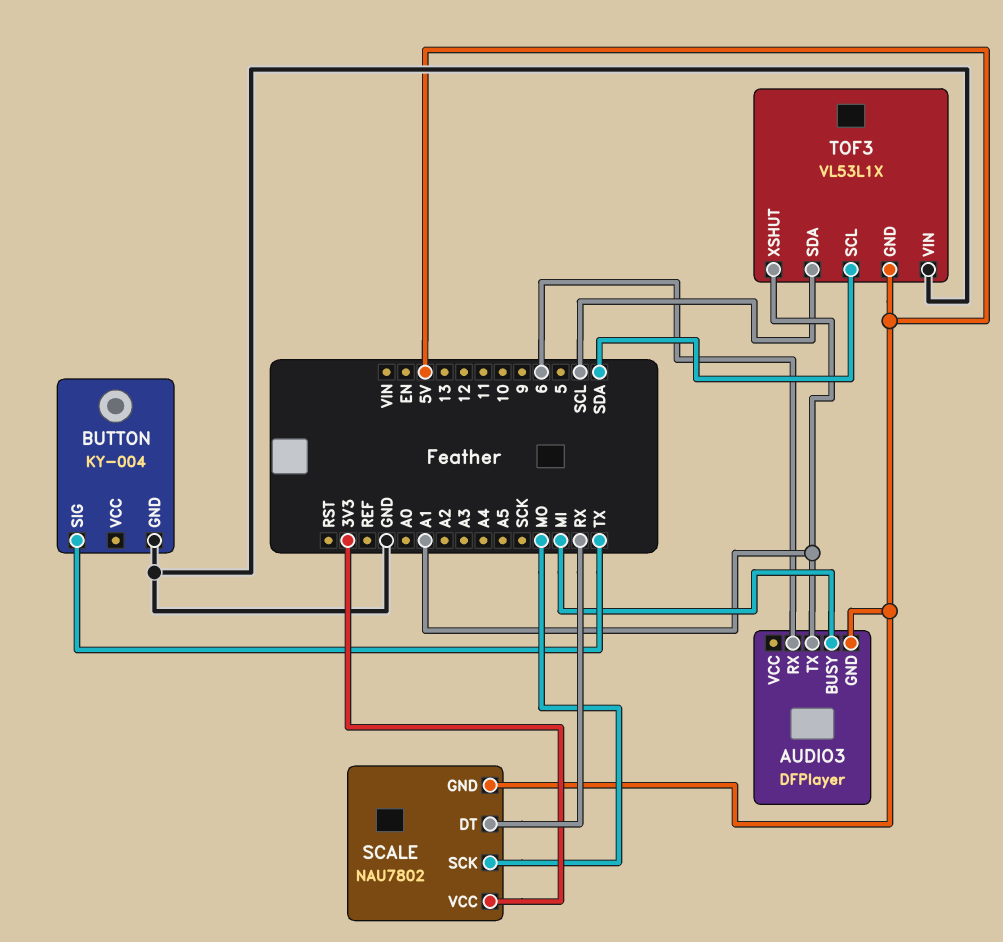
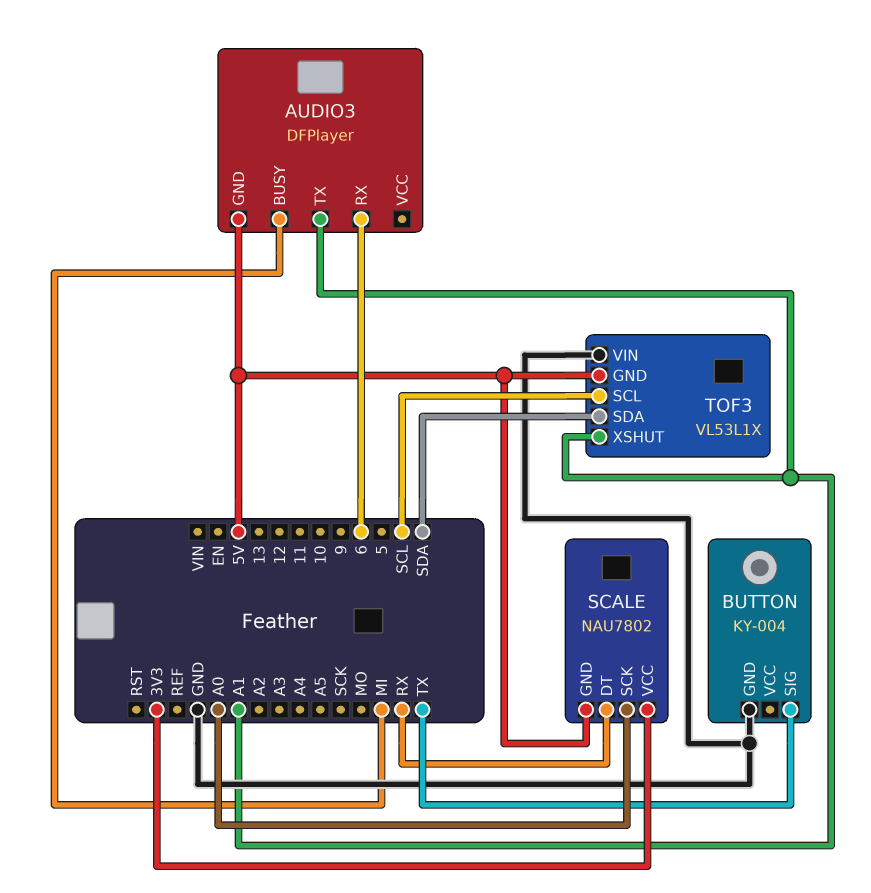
SCALE pin SCK: MO -> A0
TOF3 pin SCL: SDA -> SCL
TOF3 pin SDA: SCL -> SDA

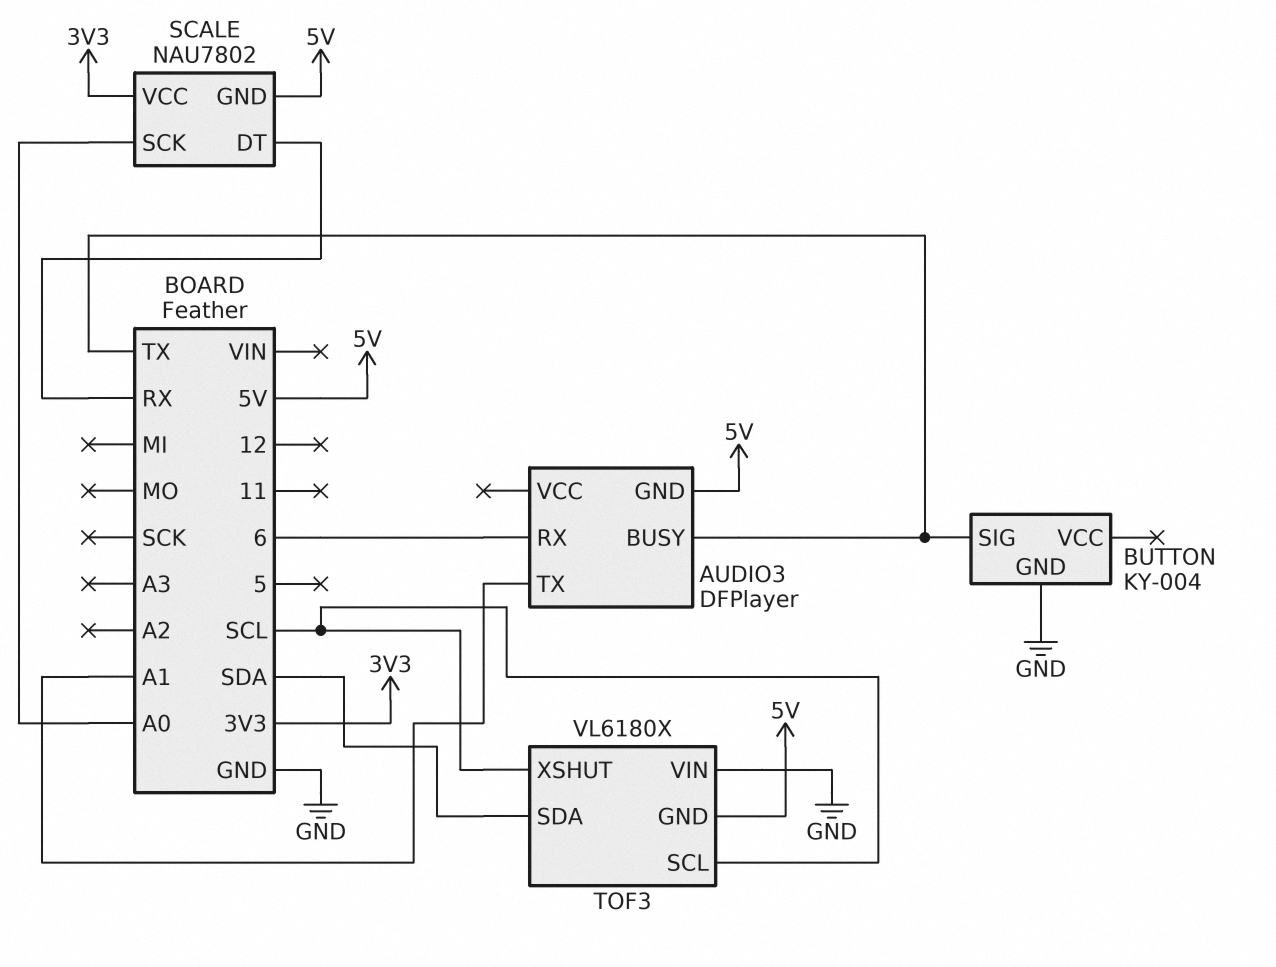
AUDIO3 pin BUSY: MI -> TX
TOF3: VL53L1X -> VL6180X
TOF3 pin XSHUT: A1 -> SCL

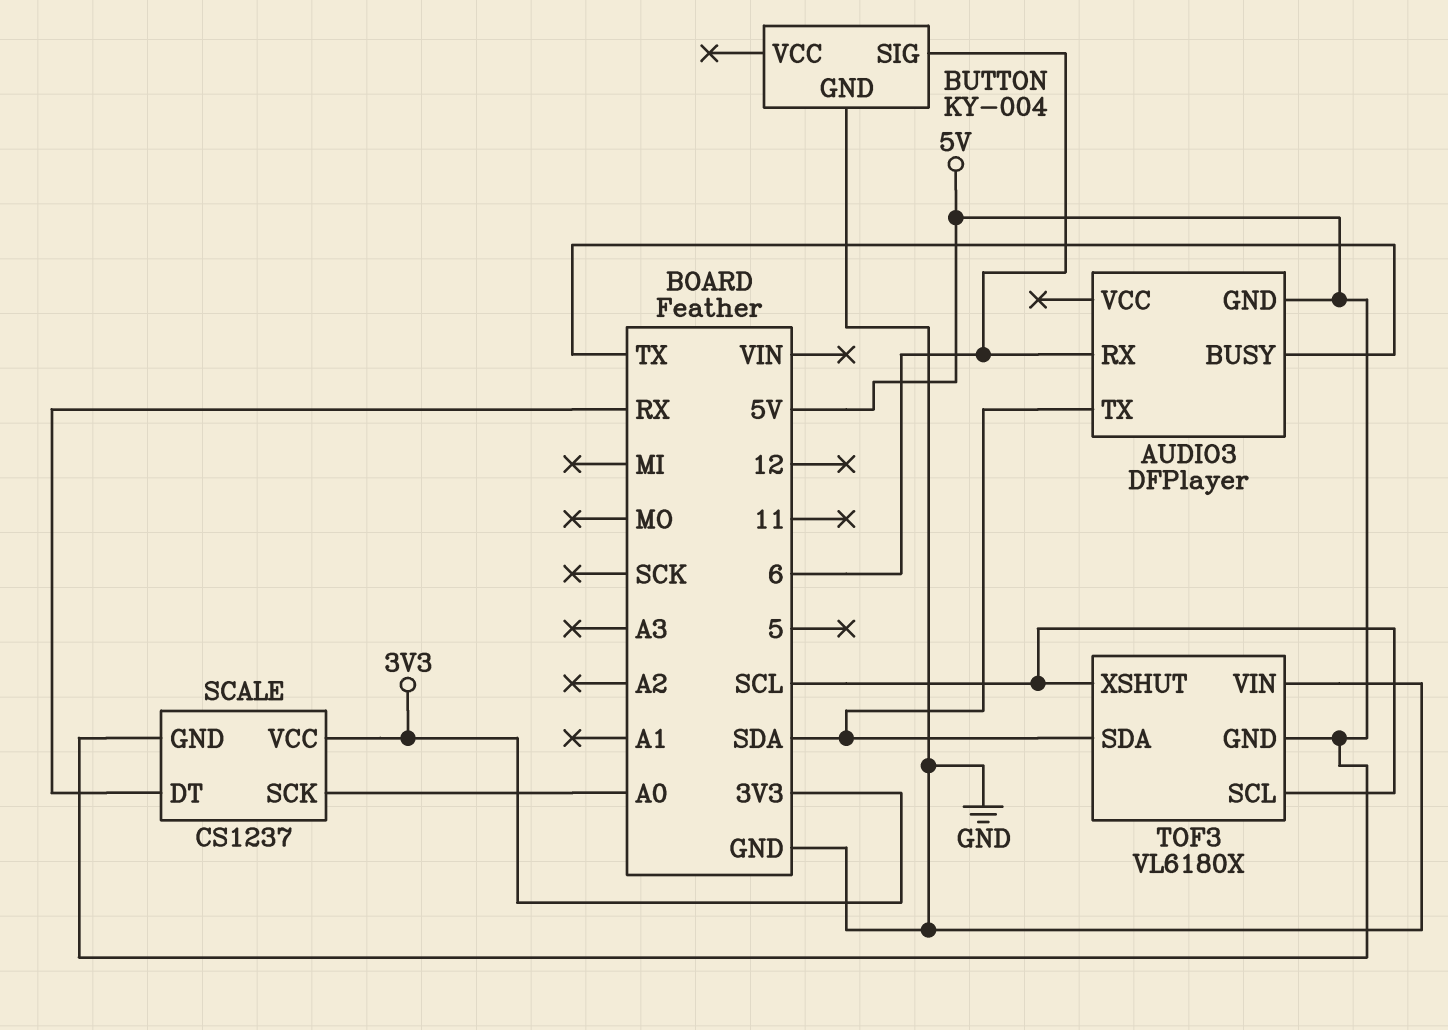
AUDIO3 pin TX: A1 -> SDA
BUTTON pin SIG: TX -> 6
SCALE: NAU7802 -> CS1237

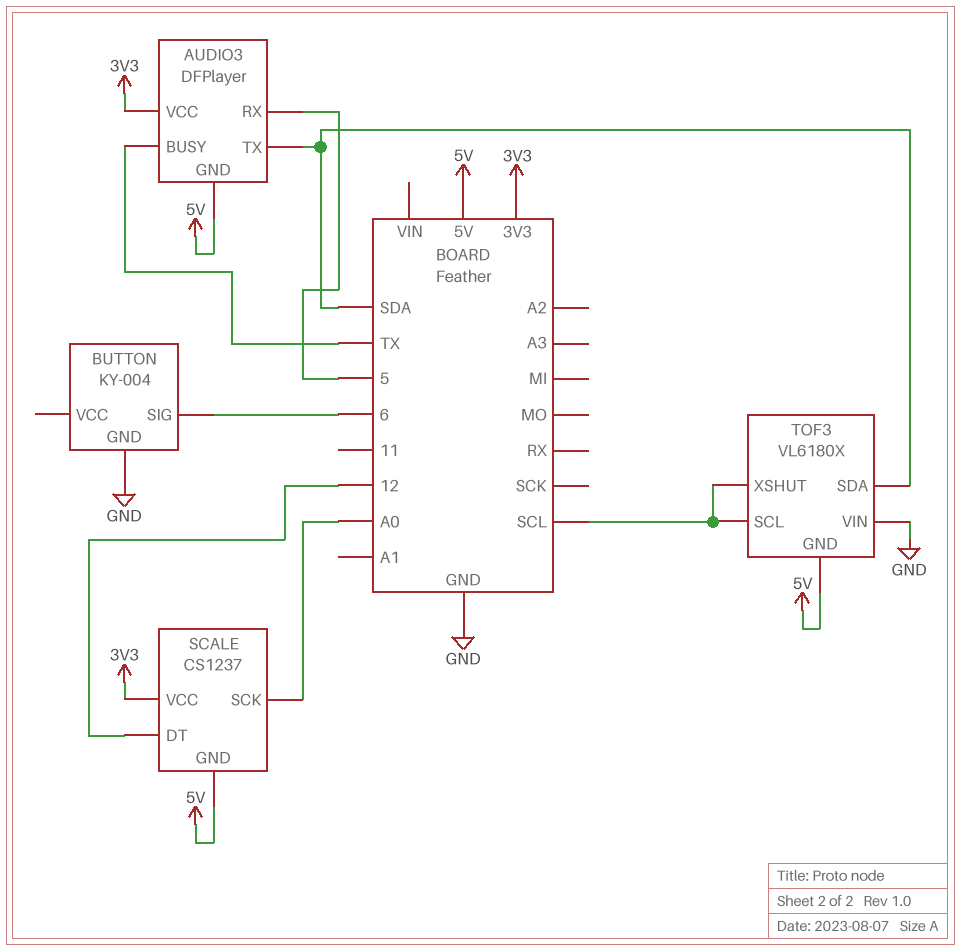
AUDIO3 pin RX: 6 -> 5
AUDIO3 pin VCC: none -> 3V3
SCALE pin DT: RX -> 12

